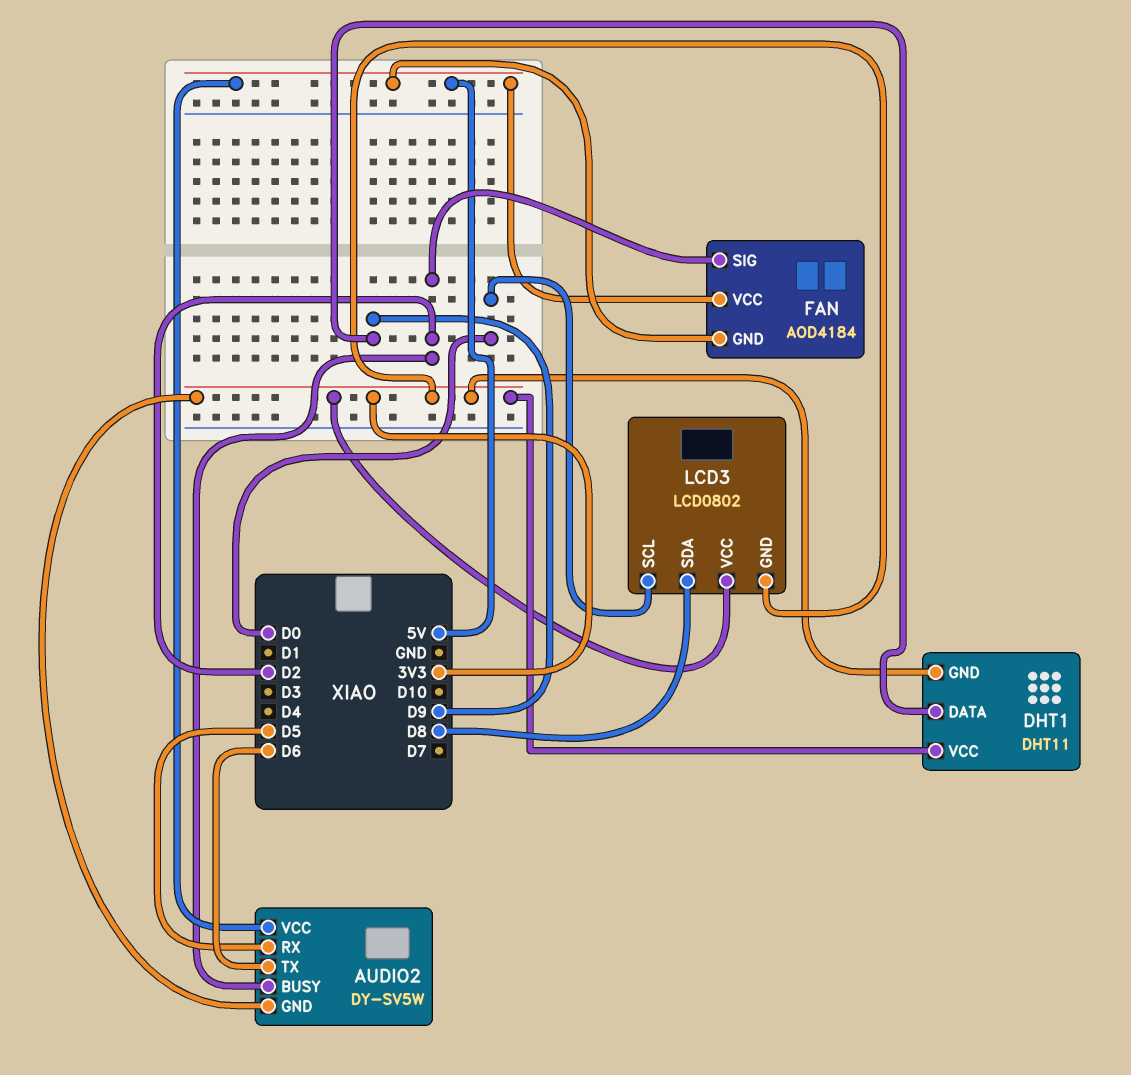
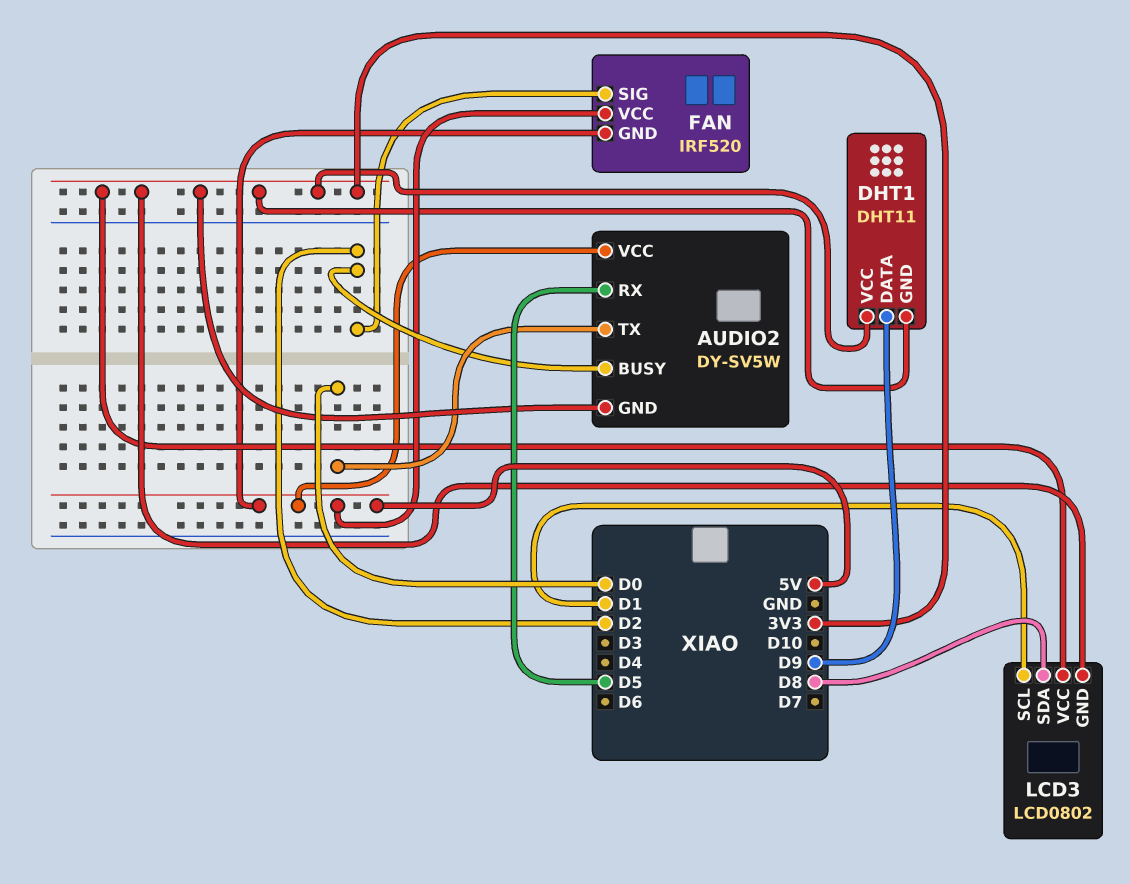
AUDIO2 pin TX: D6 -> D0
FAN: AOD4184 -> IRF520
LCD3 pin SCL: D0 -> D1

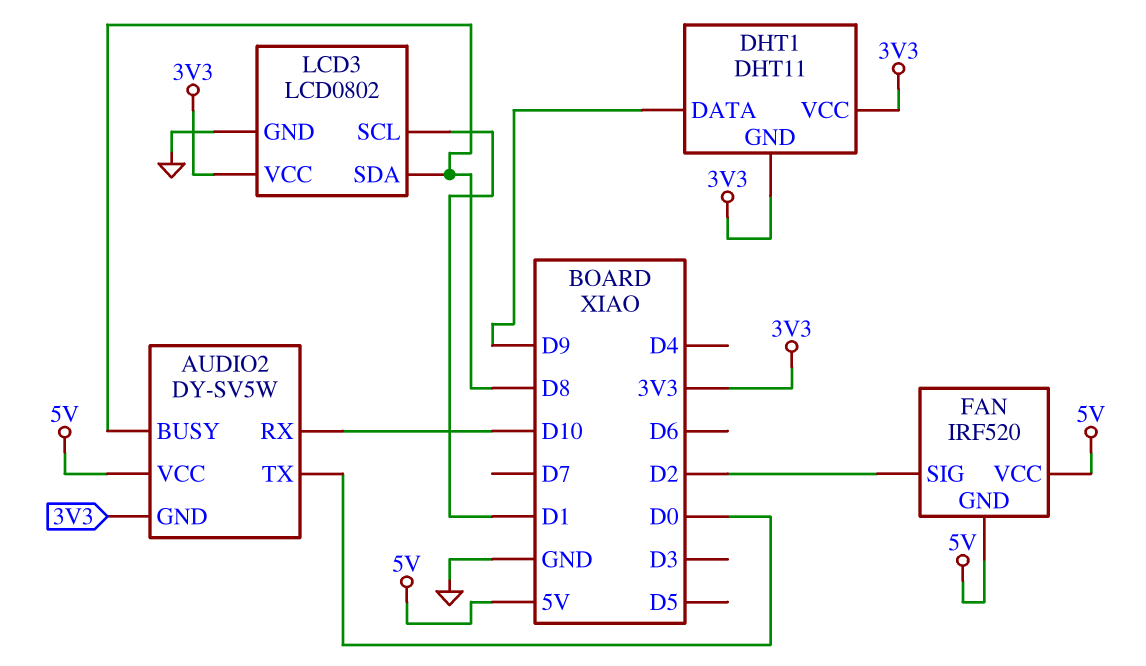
AUDIO2 pin BUSY: D2 -> D8
AUDIO2 pin RX: D5 -> D10
LCD3 pin GND: 3V3 -> GND

